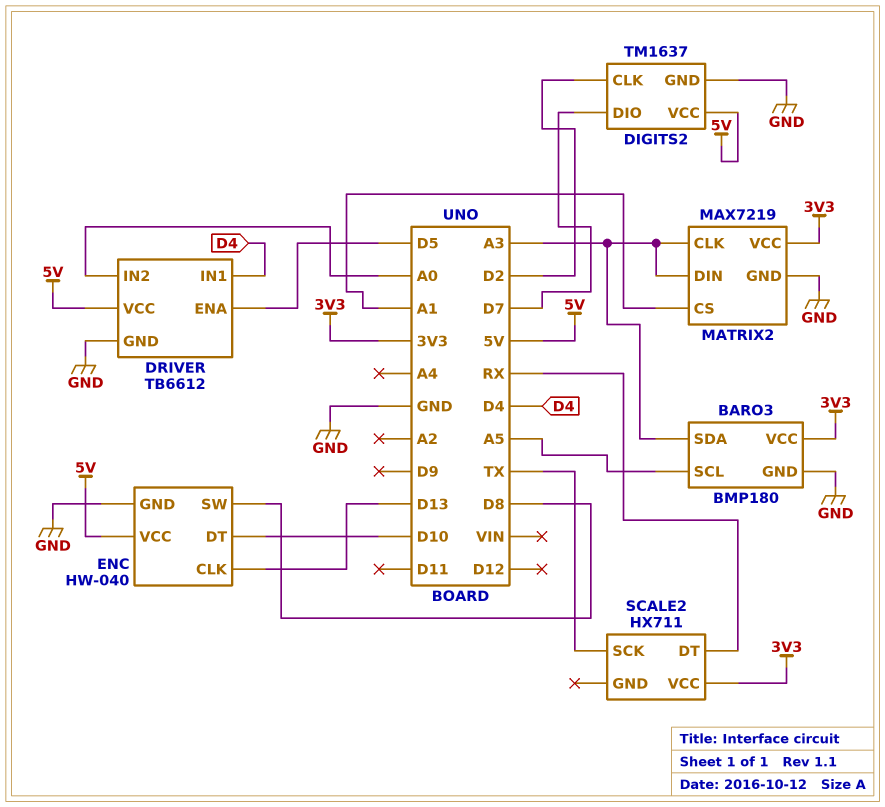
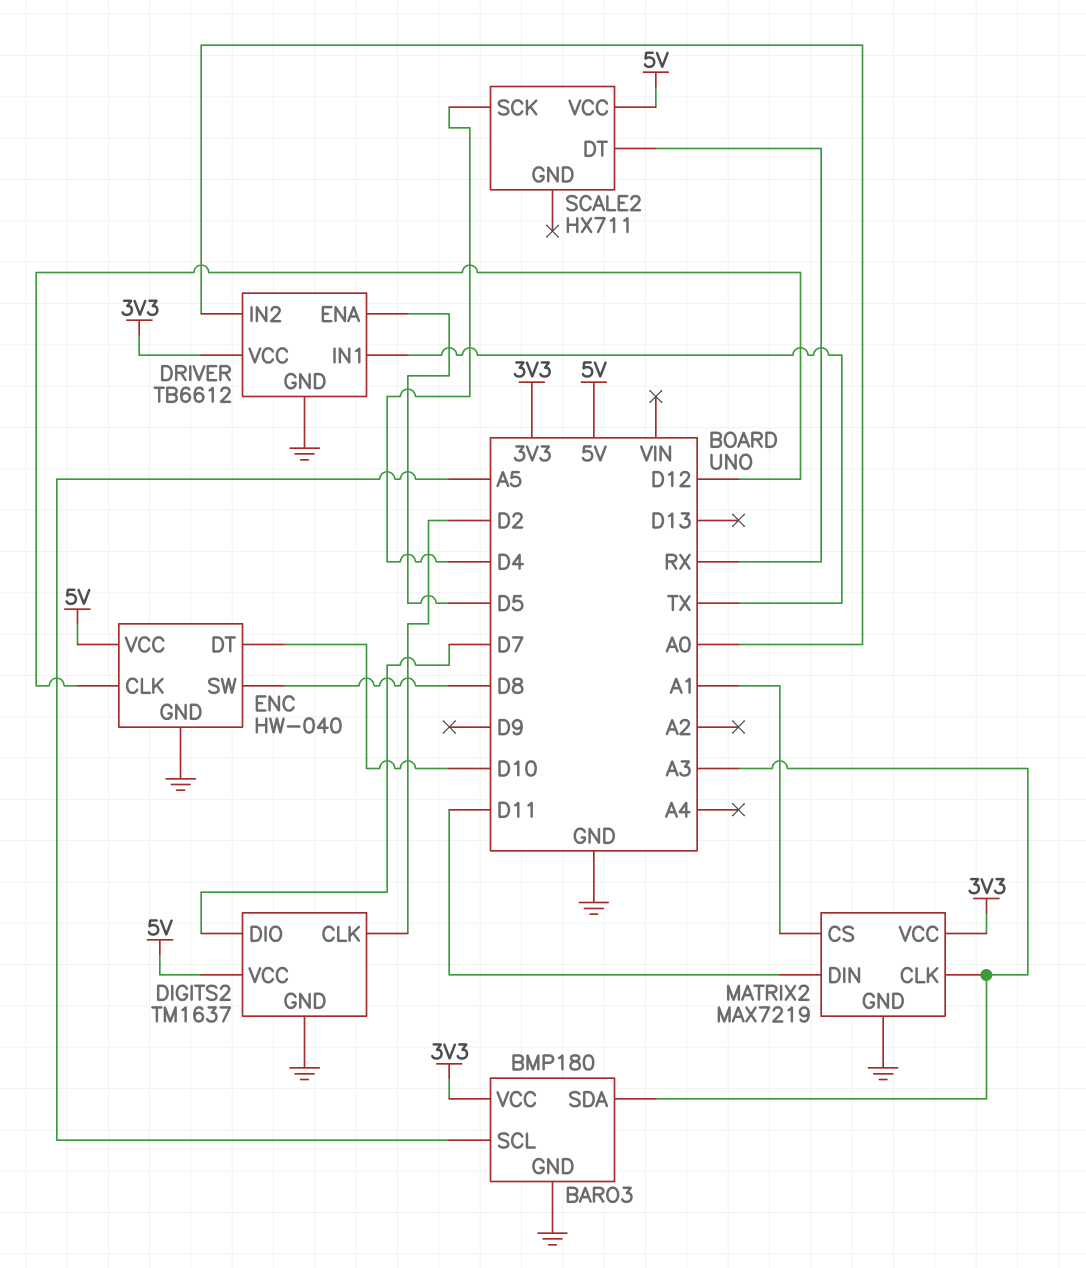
DRIVER pin IN1: D4 -> TX
DRIVER pin VCC: 5V -> 3V3
ENC pin CLK: D13 -> D12
MATRIX2 pin DIN: A3 -> D11
SCALE2 pin SCK: TX -> D4
SCALE2 pin VCC: 3V3 -> 5V

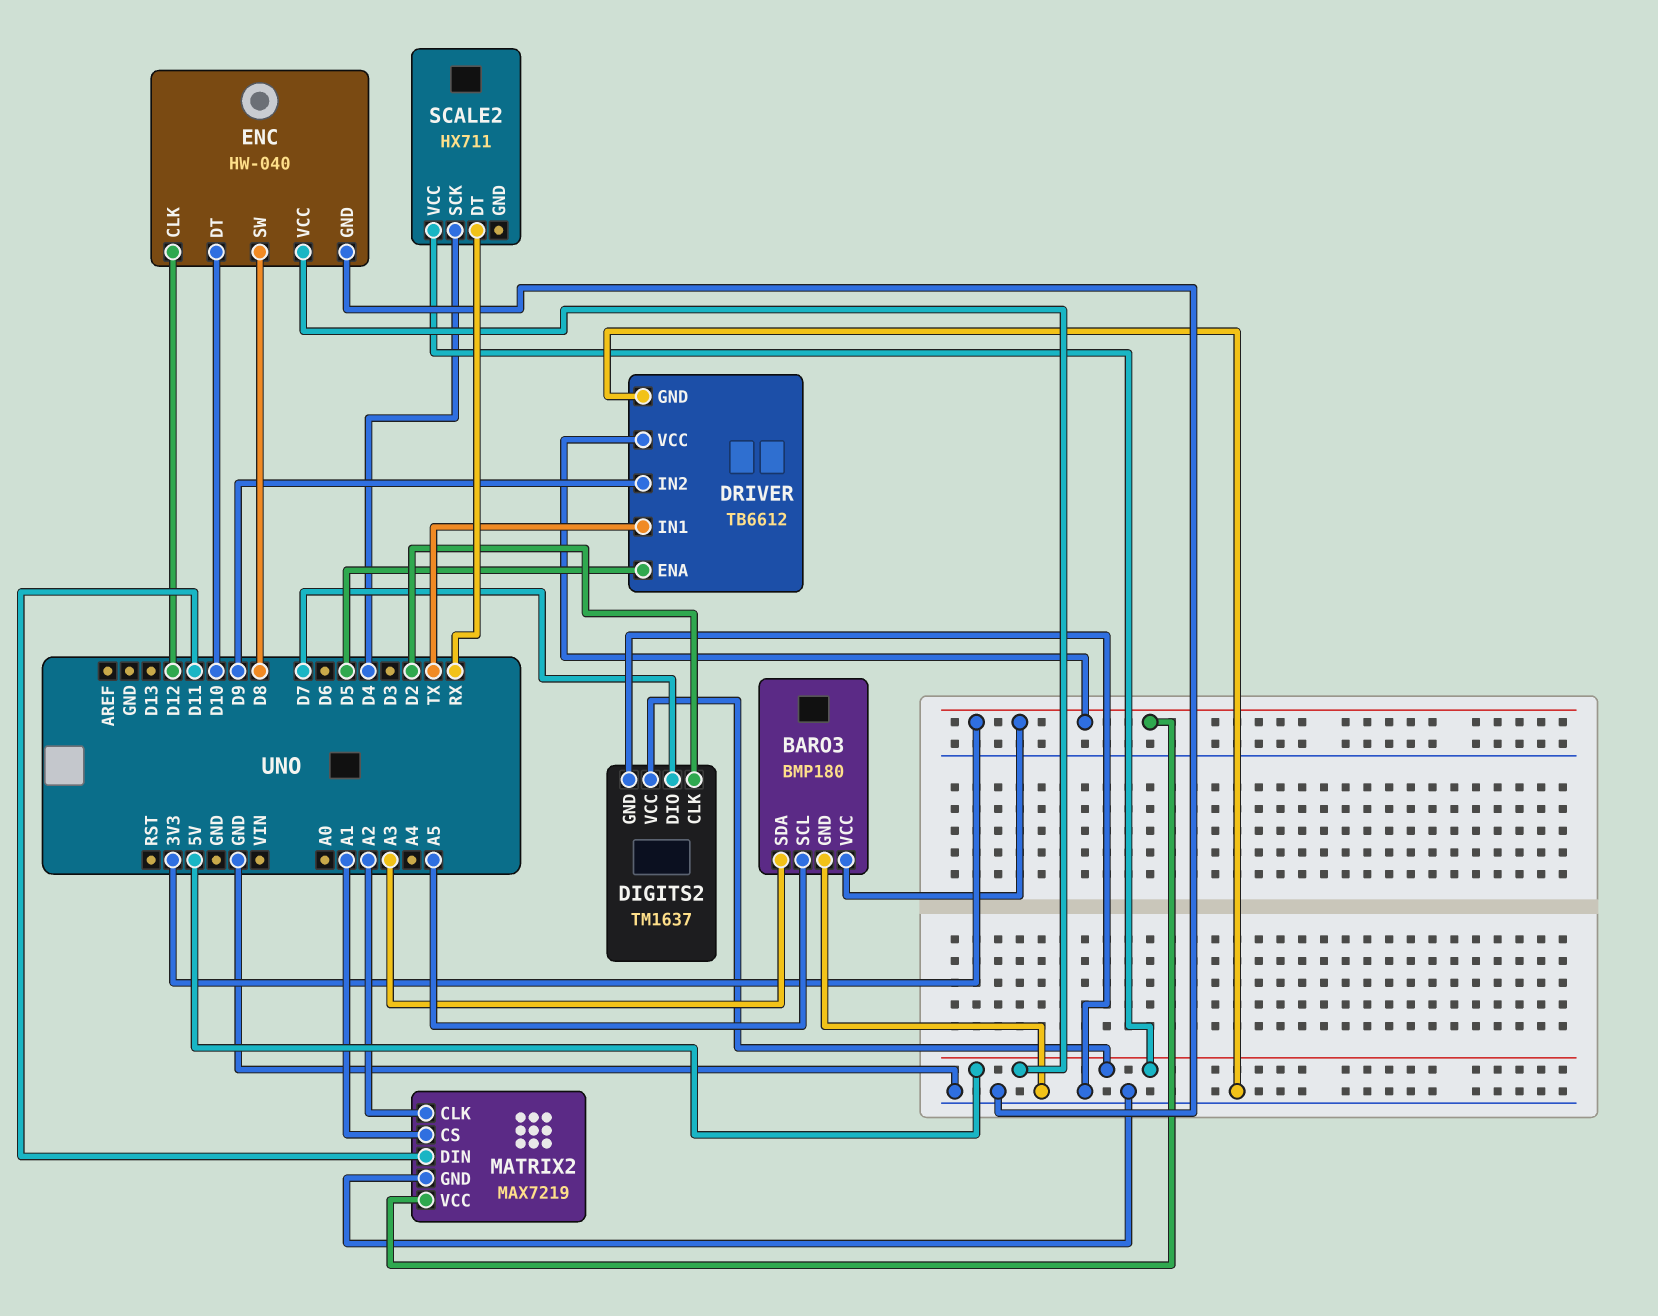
DRIVER pin IN2: A0 -> D9
MATRIX2 pin CLK: A3 -> A2

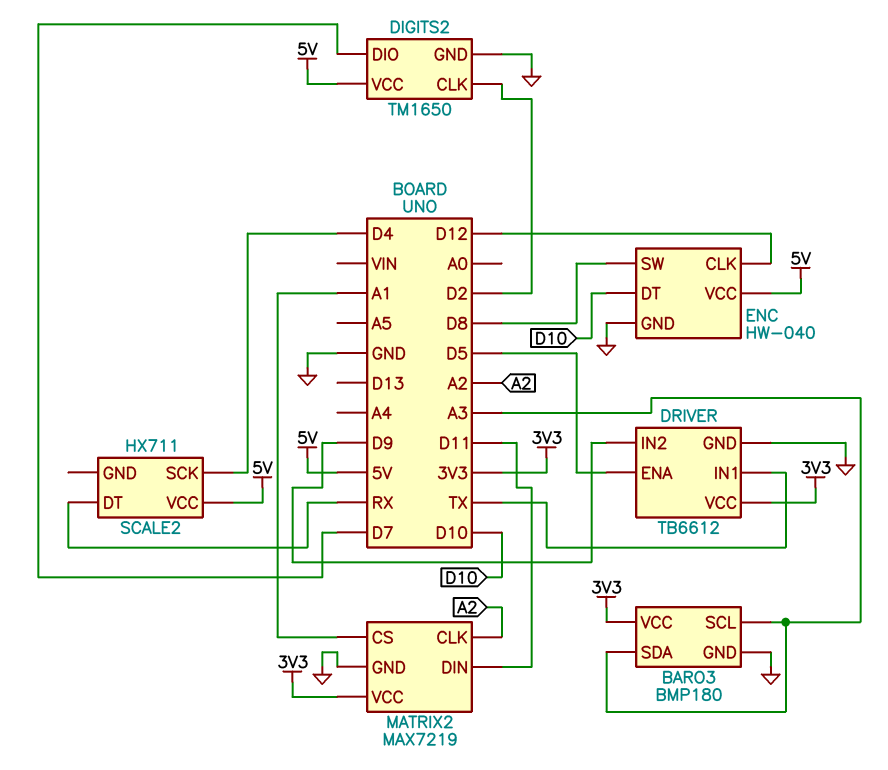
BARO3 pin SCL: A5 -> A3
DIGITS2: TM1637 -> TM1650

